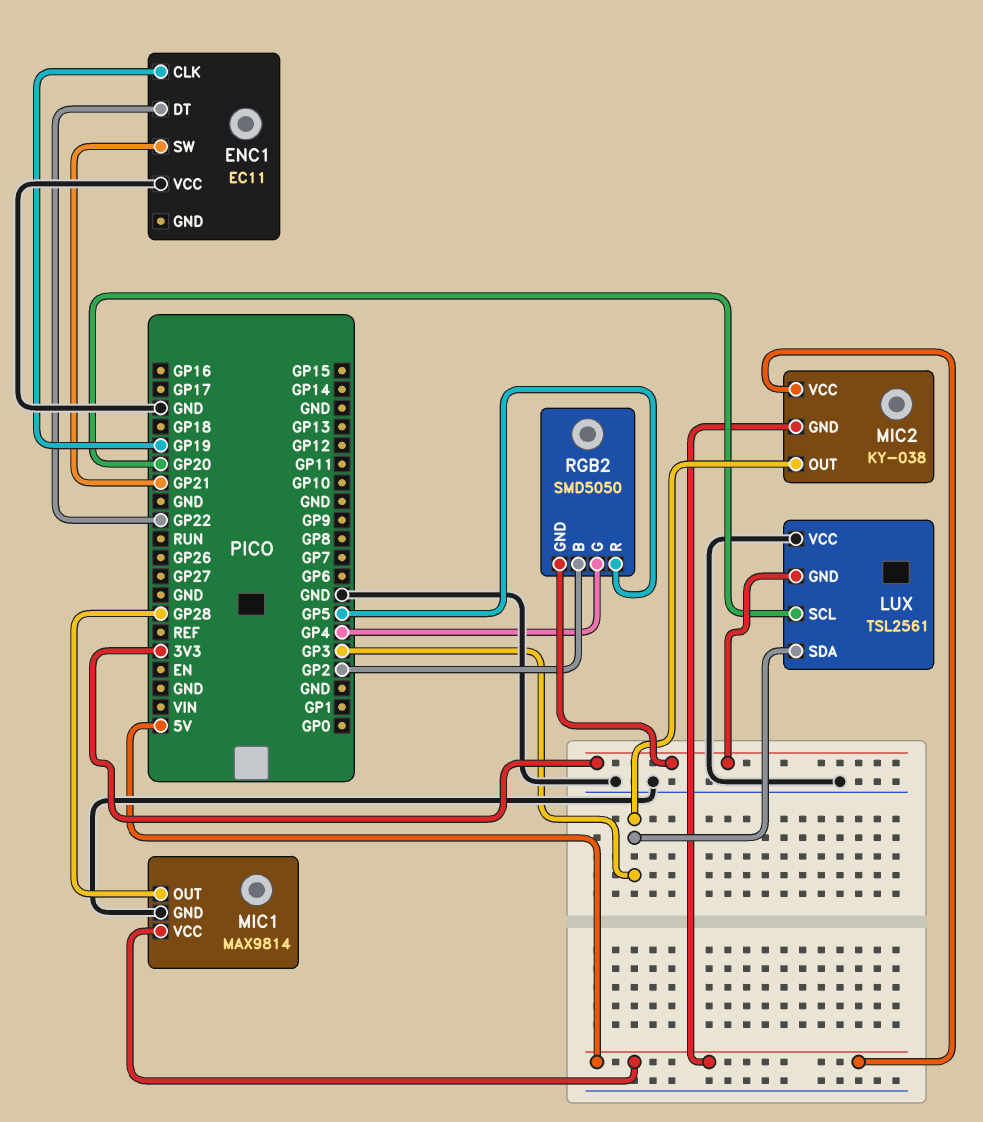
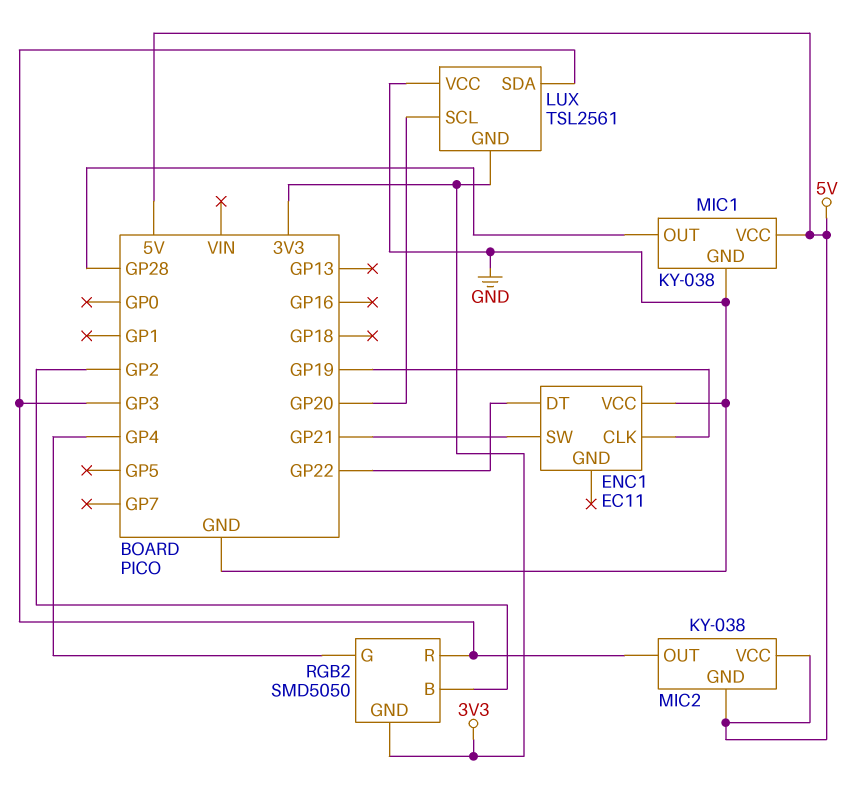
MIC1: MAX9814 -> KY-038
RGB2 pin R: GP5 -> GP3

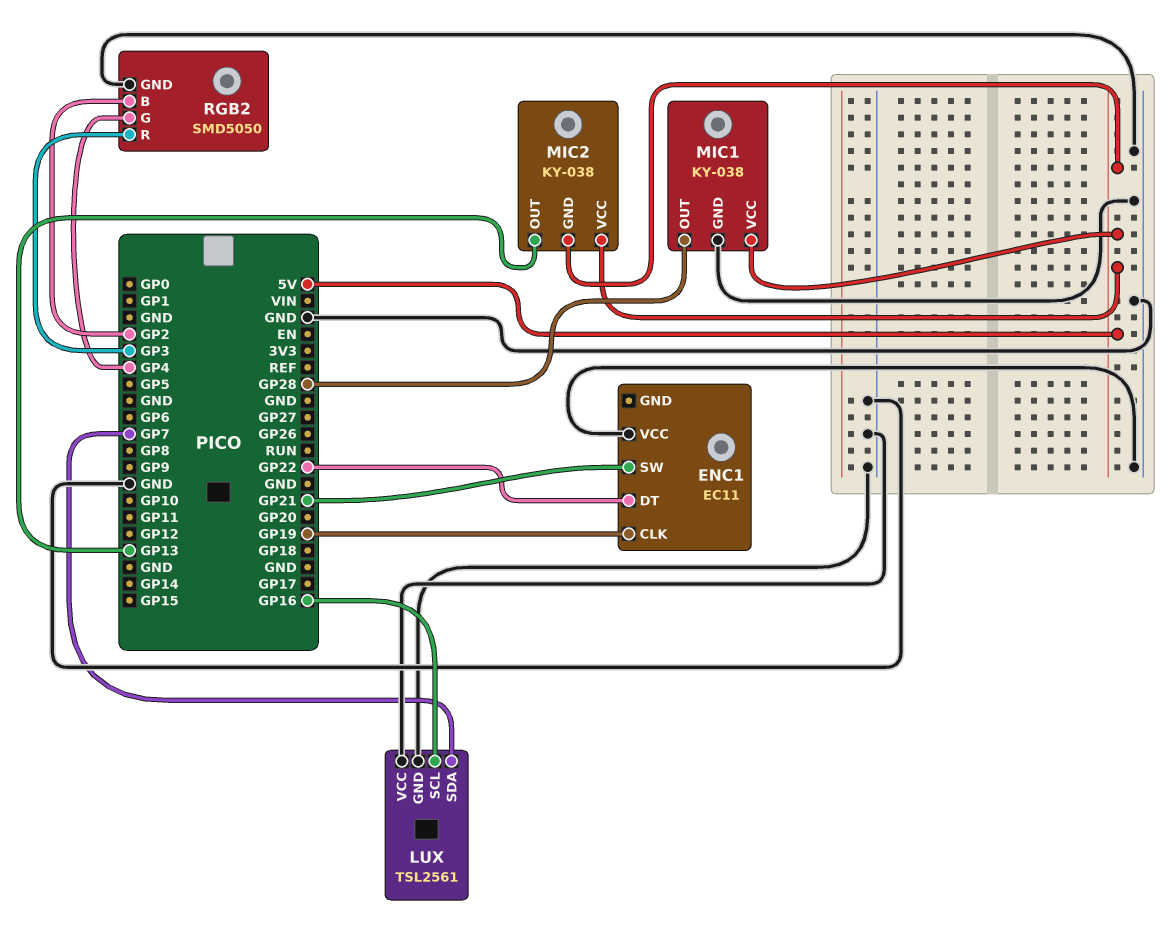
LUX pin GND: 3V3 -> GND
LUX pin SCL: GP20 -> GP16
LUX pin SDA: GP3 -> GP7
MIC2 pin OUT: GP3 -> GP13
RGB2 pin GND: 3V3 -> GND

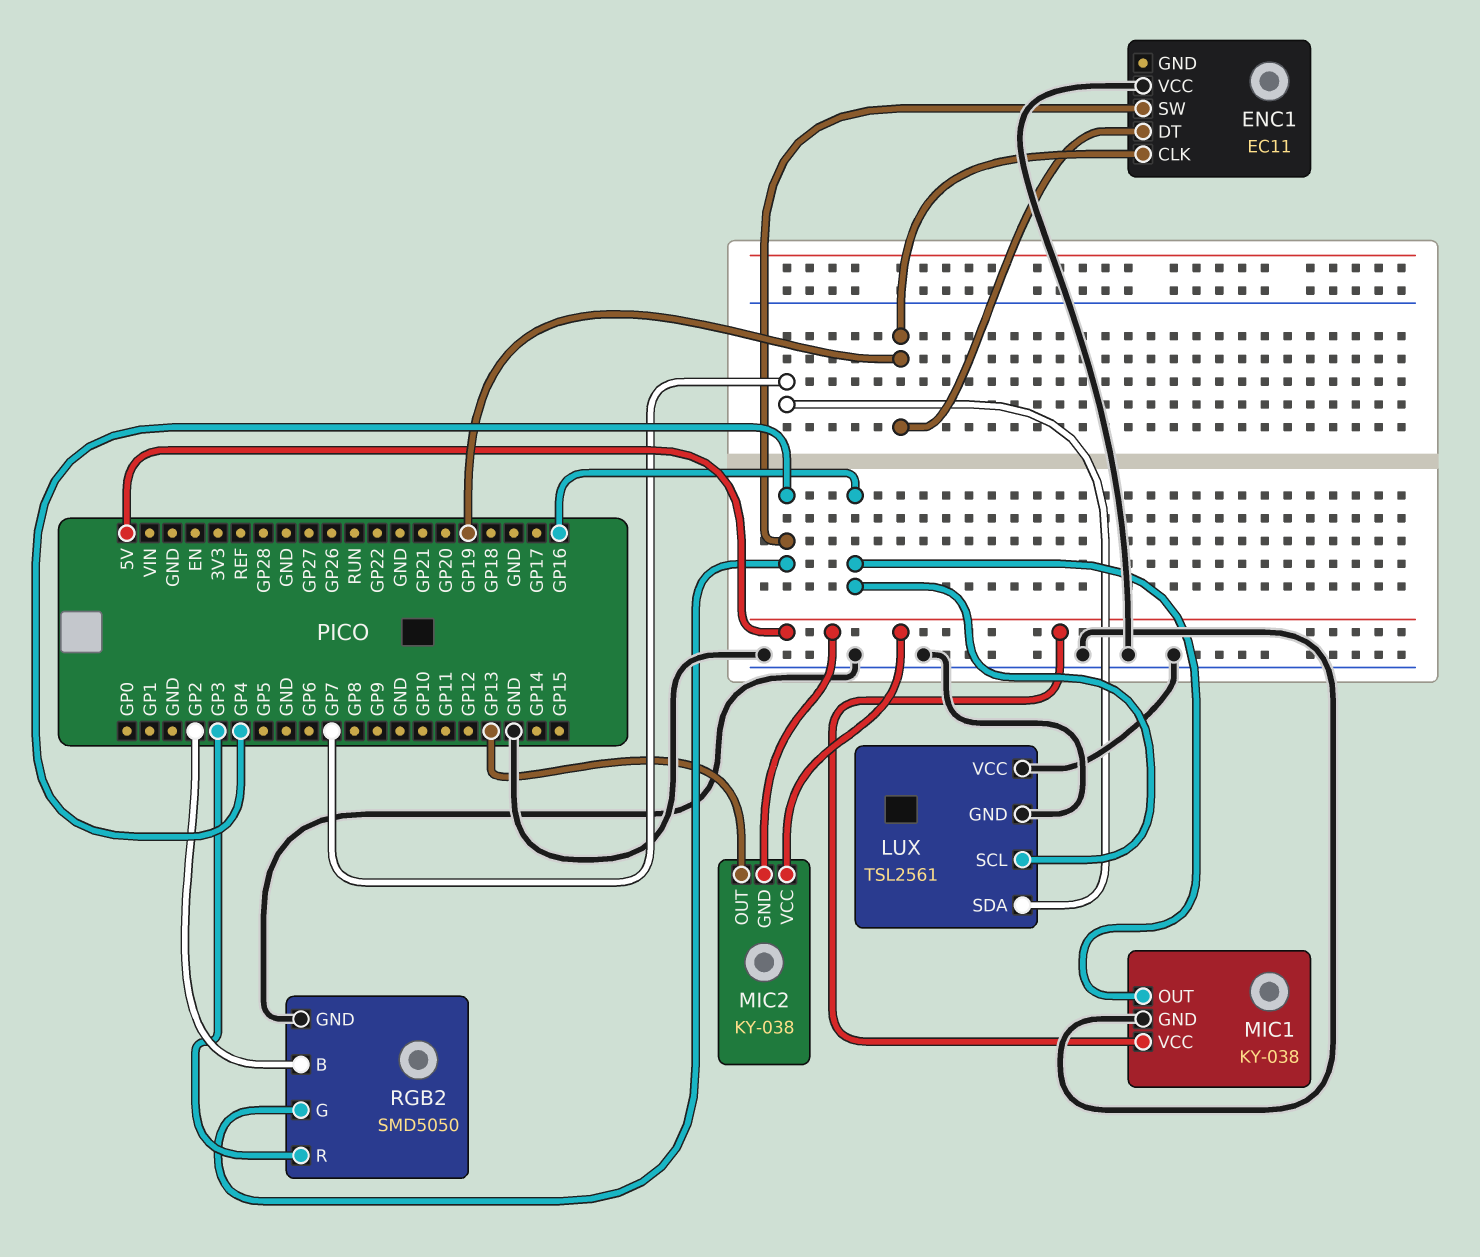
ENC1 pin DT: GP22 -> GP19
ENC1 pin SW: GP21 -> GP4
MIC1 pin OUT: GP28 -> GP16

